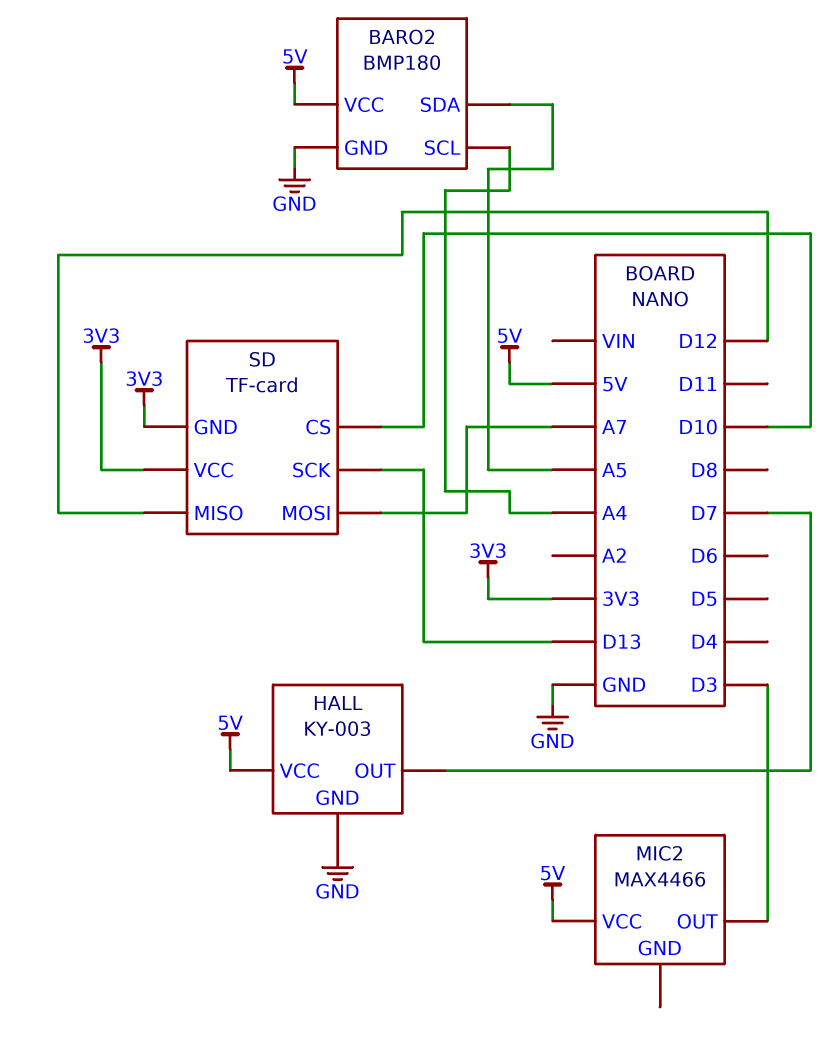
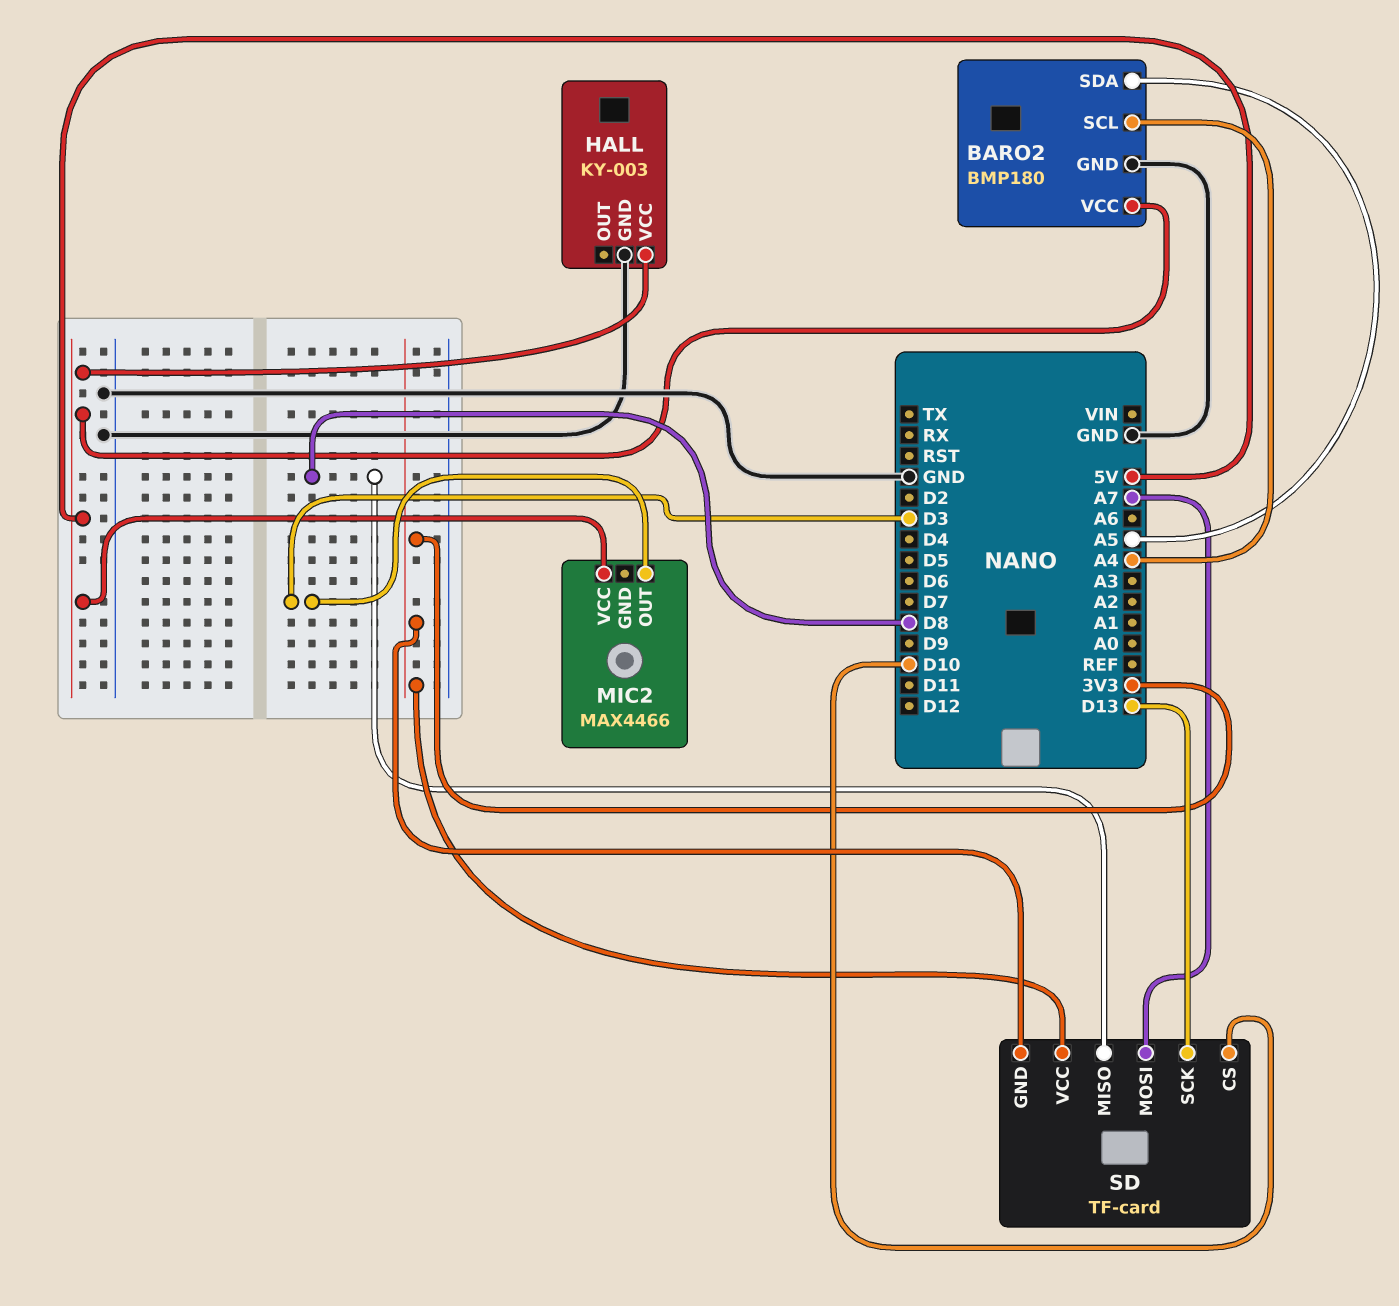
HALL pin OUT: D7 -> none
SD pin MISO: D12 -> D8

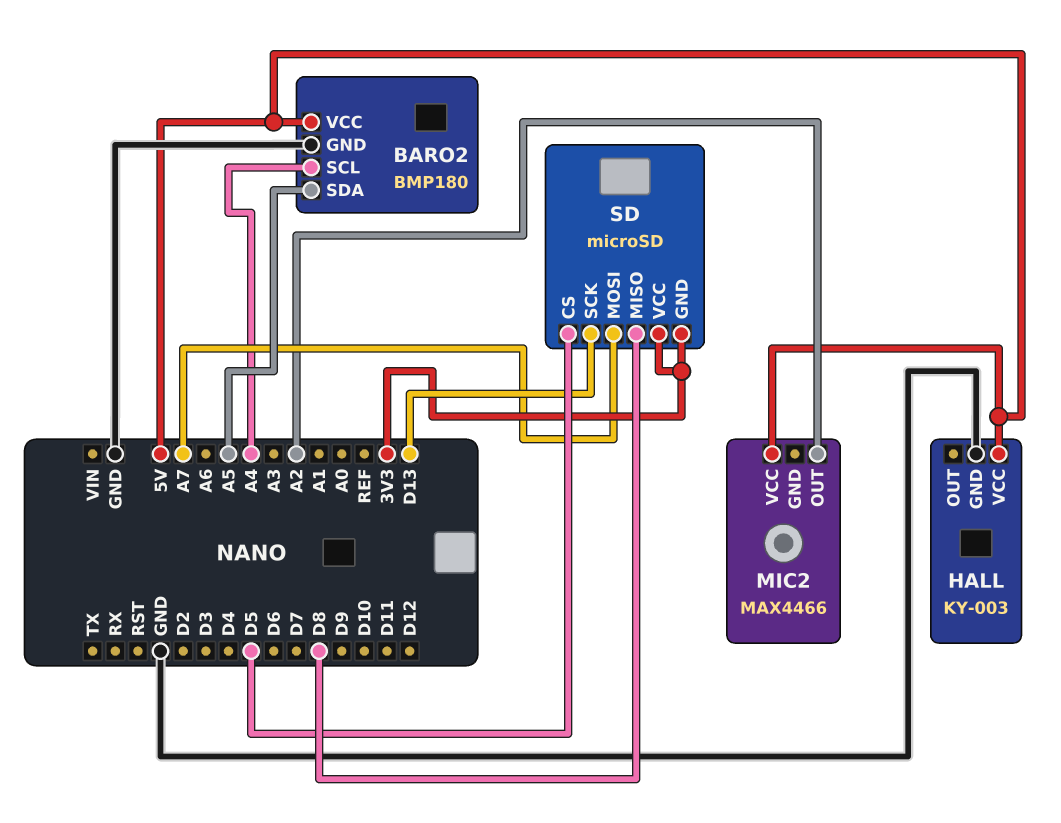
MIC2 pin OUT: D3 -> A2
SD: TF-card -> microSD
SD pin CS: D10 -> D5

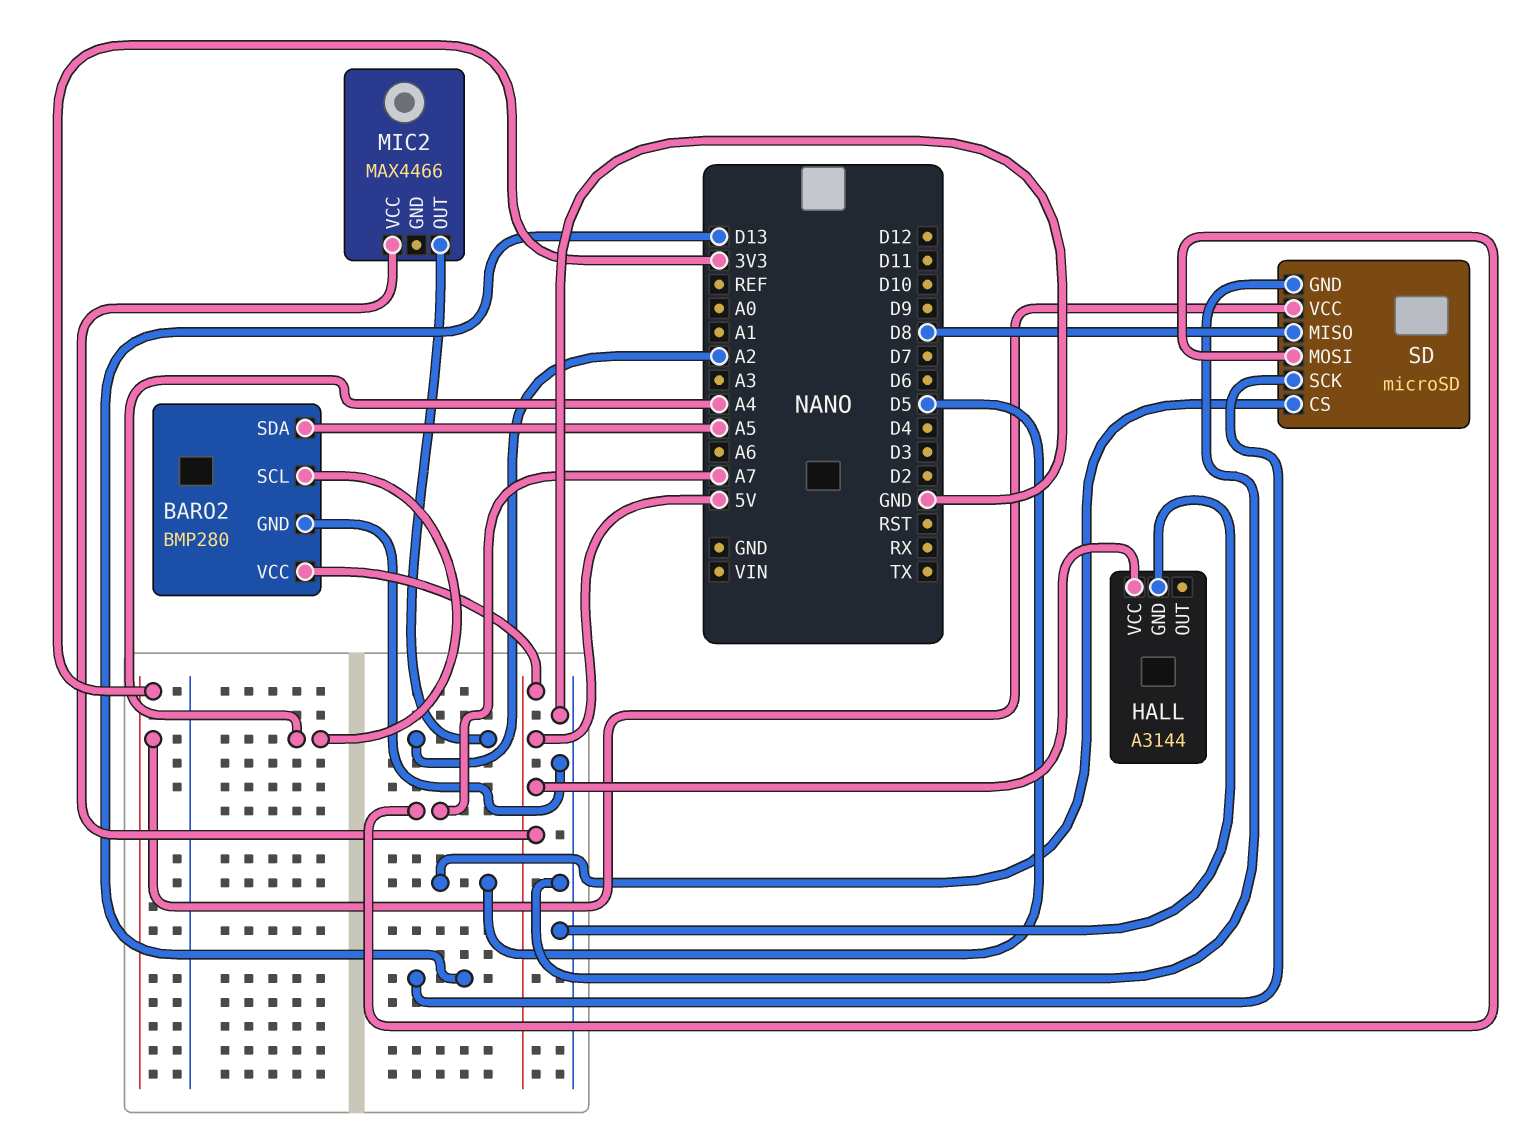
BARO2: BMP180 -> BMP280
HALL: KY-003 -> A3144
SD pin GND: 3V3 -> GND

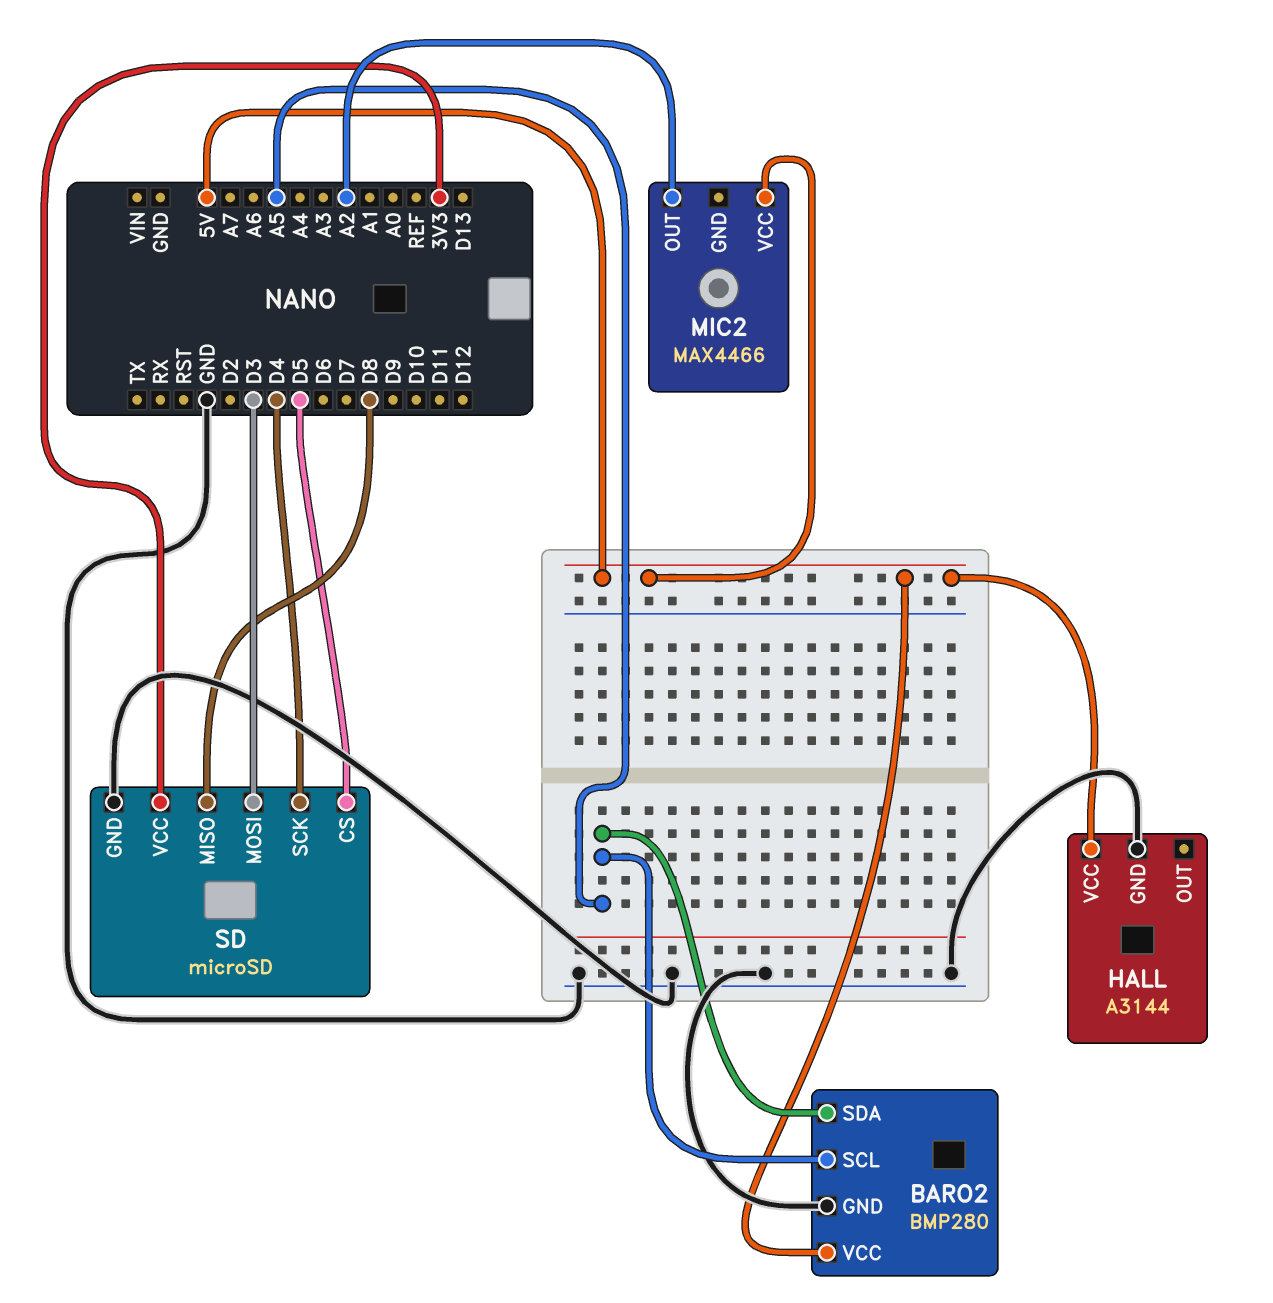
BARO2 pin SCL: A4 -> A5
SD pin MOSI: A7 -> D3
SD pin SCK: D13 -> D4

